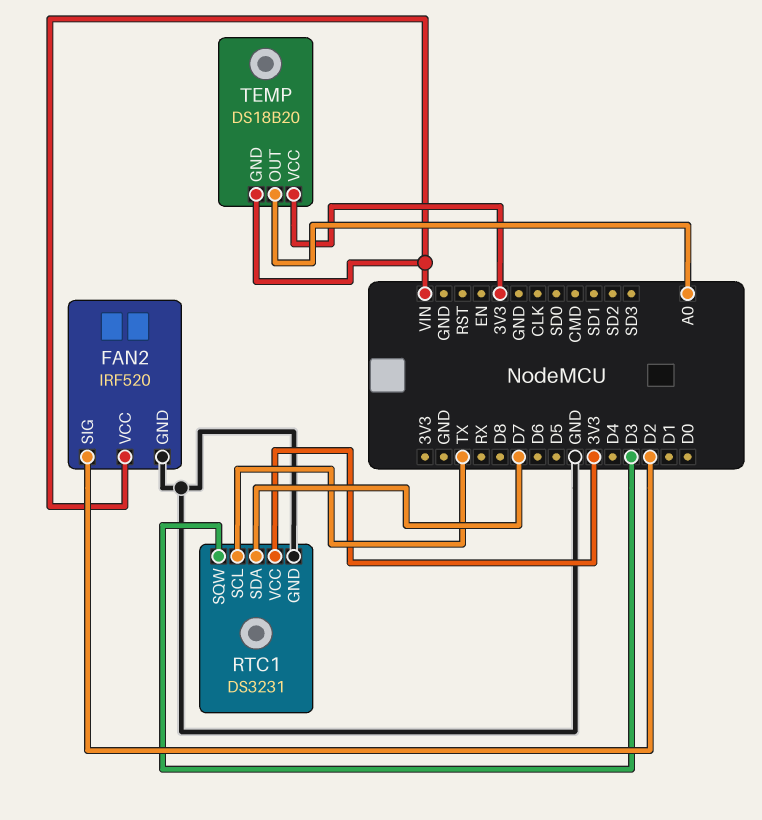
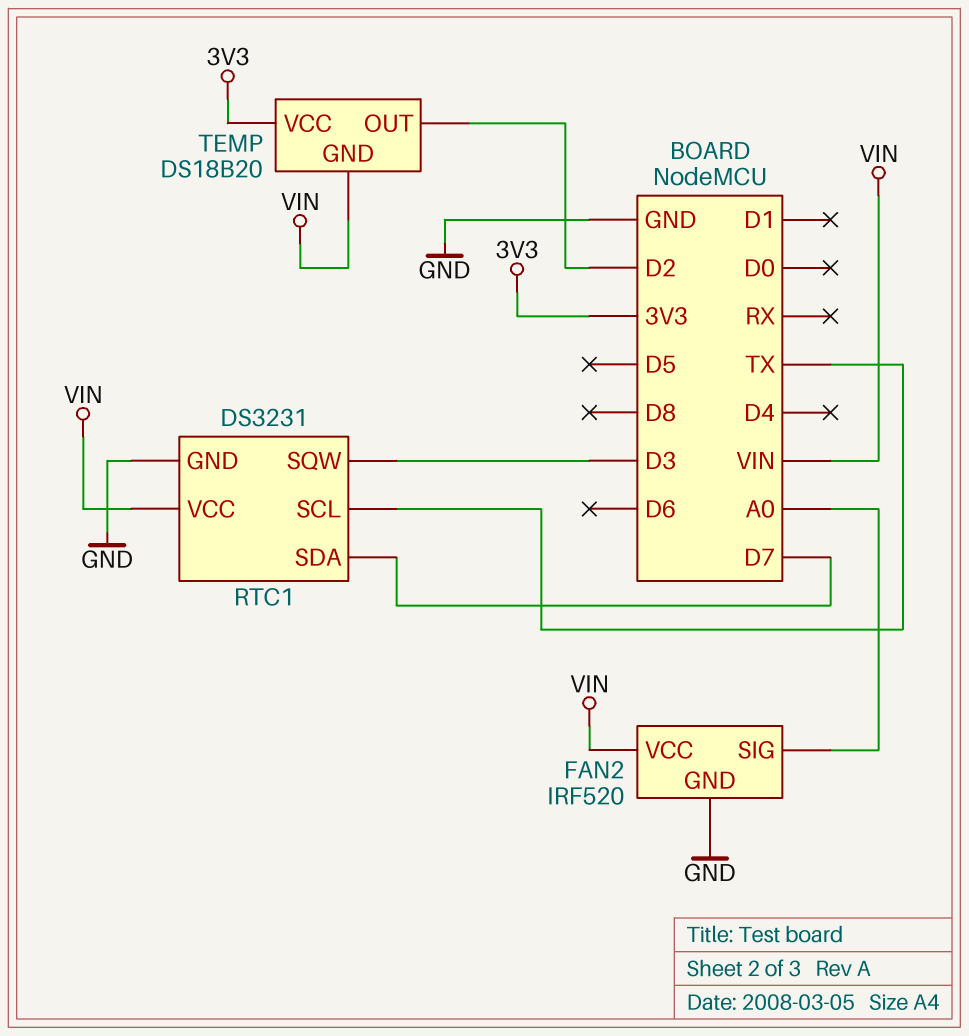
FAN2 pin SIG: D2 -> A0
RTC1 pin VCC: 3V3 -> VIN
TEMP pin OUT: A0 -> D2

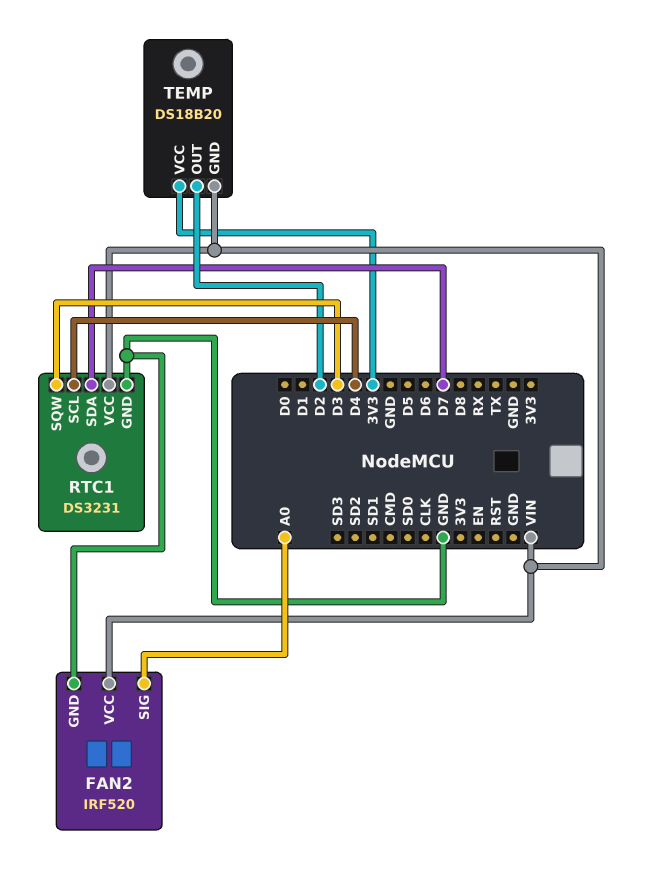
RTC1 pin SCL: TX -> D4

